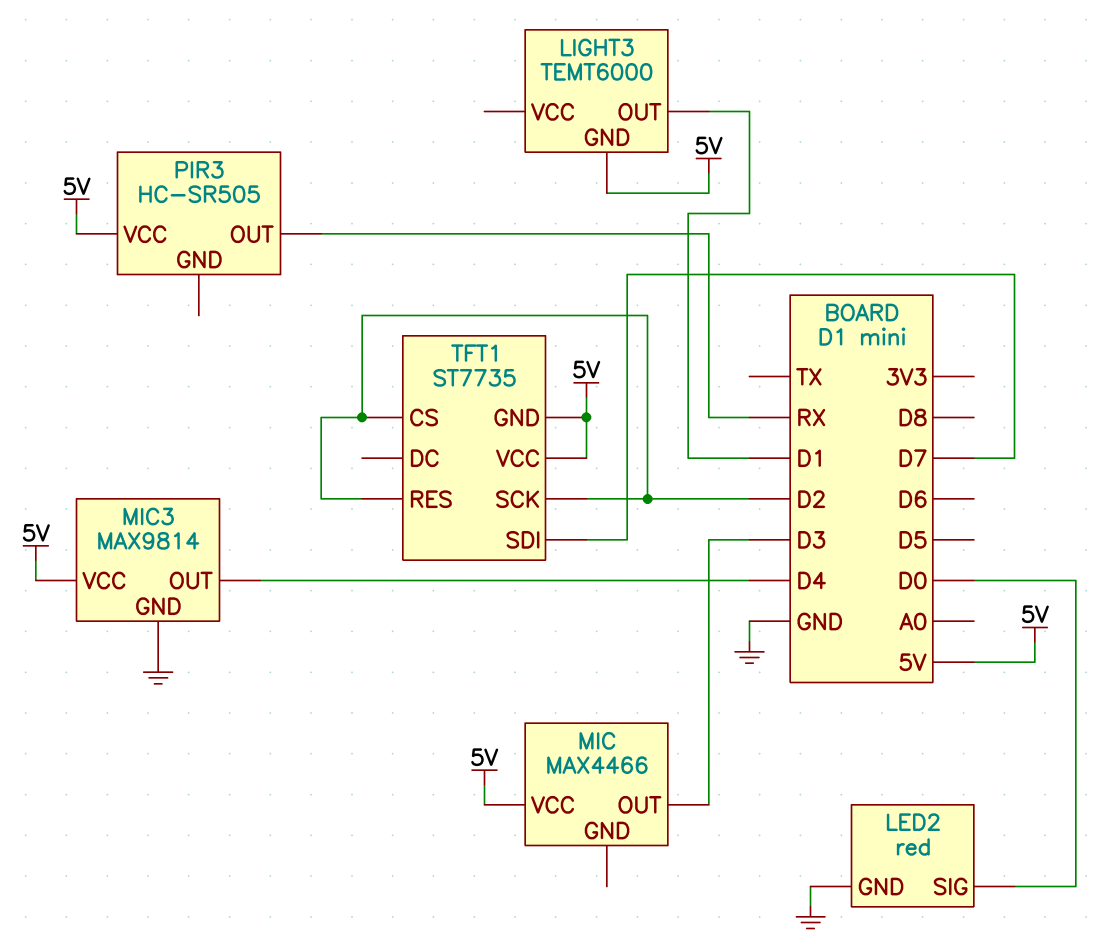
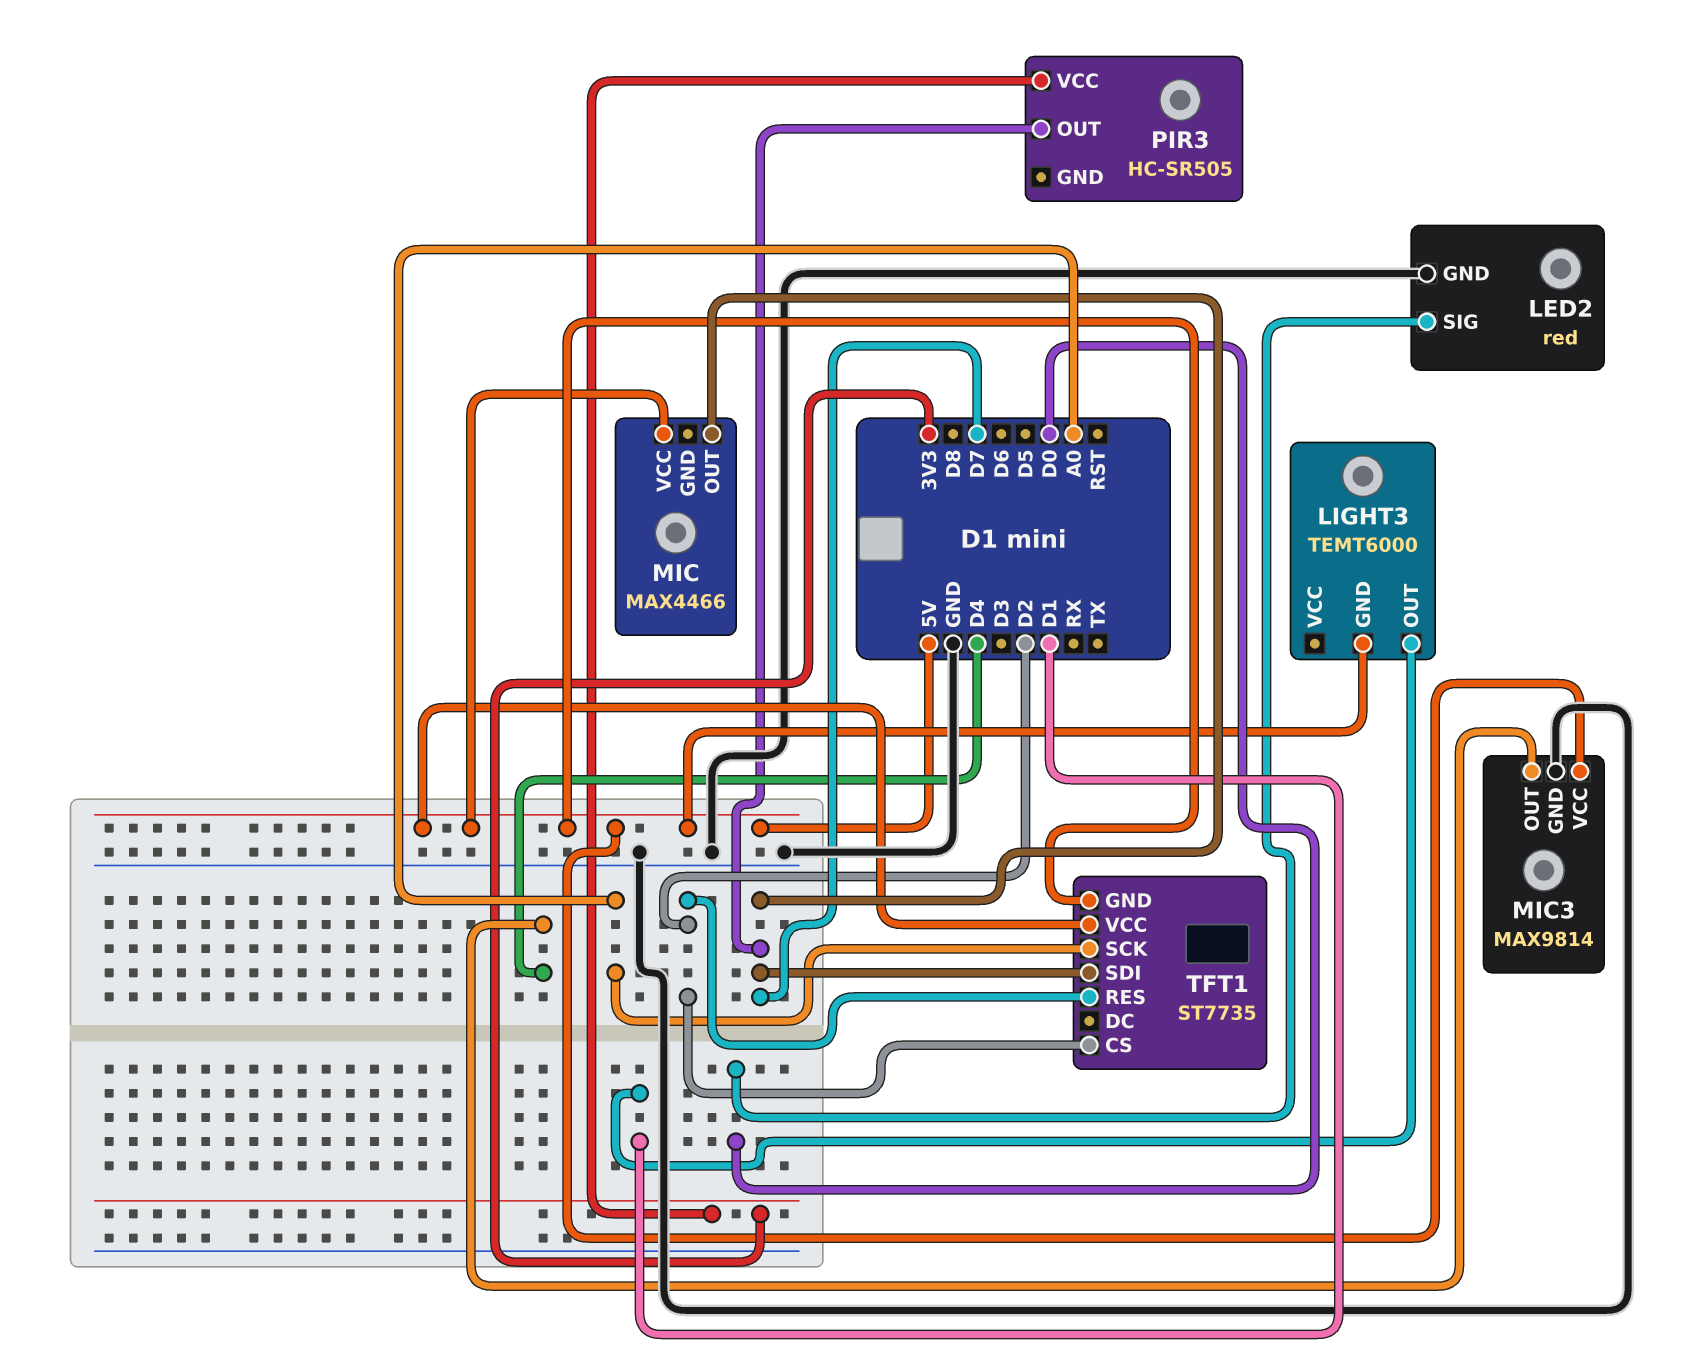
MIC pin OUT: D3 -> D7
PIR3 pin OUT: RX -> D7
PIR3 pin VCC: 5V -> 3V3
TFT1 pin SCK: D2 -> A0

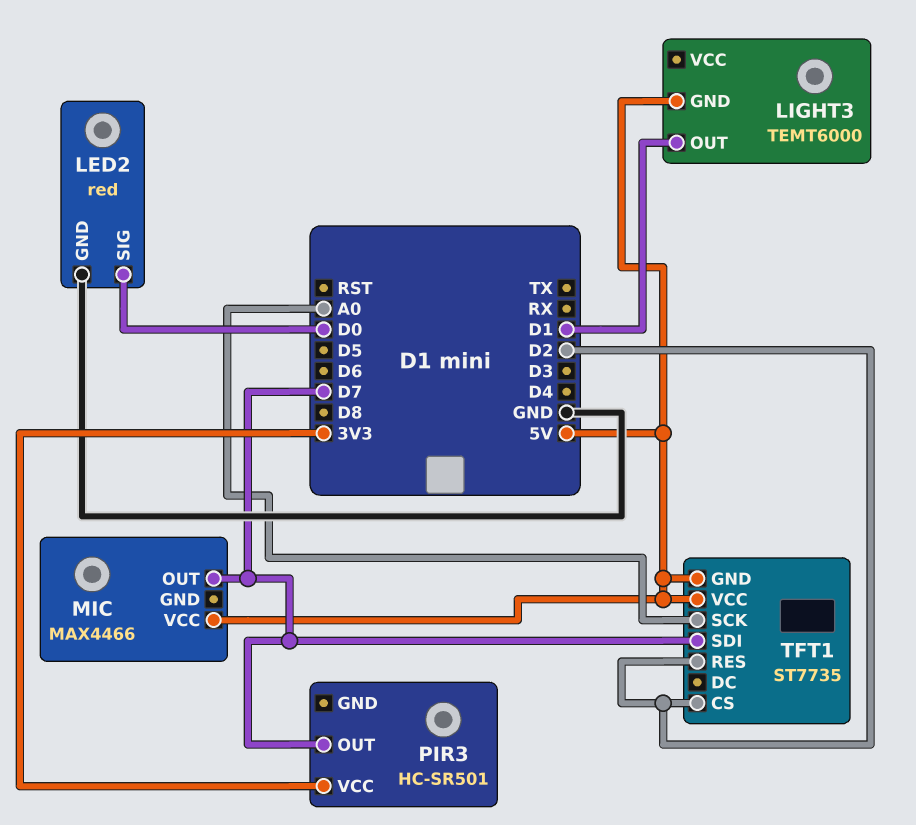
MIC3: MAX9814 -> none
MIC3 pin GND: GND -> none
MIC3 pin OUT: D4 -> none
MIC3 pin VCC: 5V -> none
PIR3: HC-SR505 -> HC-SR501

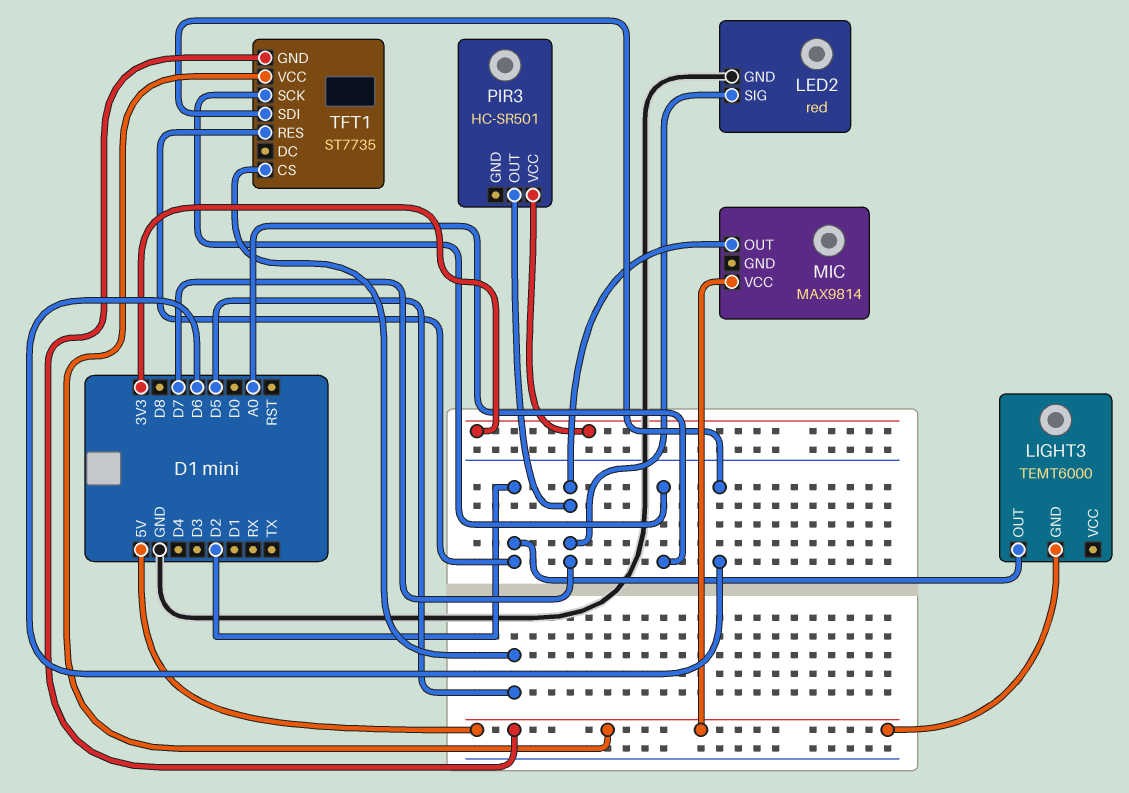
LED2 pin SIG: D0 -> D7
LIGHT3 pin OUT: D1 -> D2
MIC: MAX4466 -> MAX9814
TFT1 pin CS: D2 -> D5
TFT1 pin SDI: D7 -> D6

